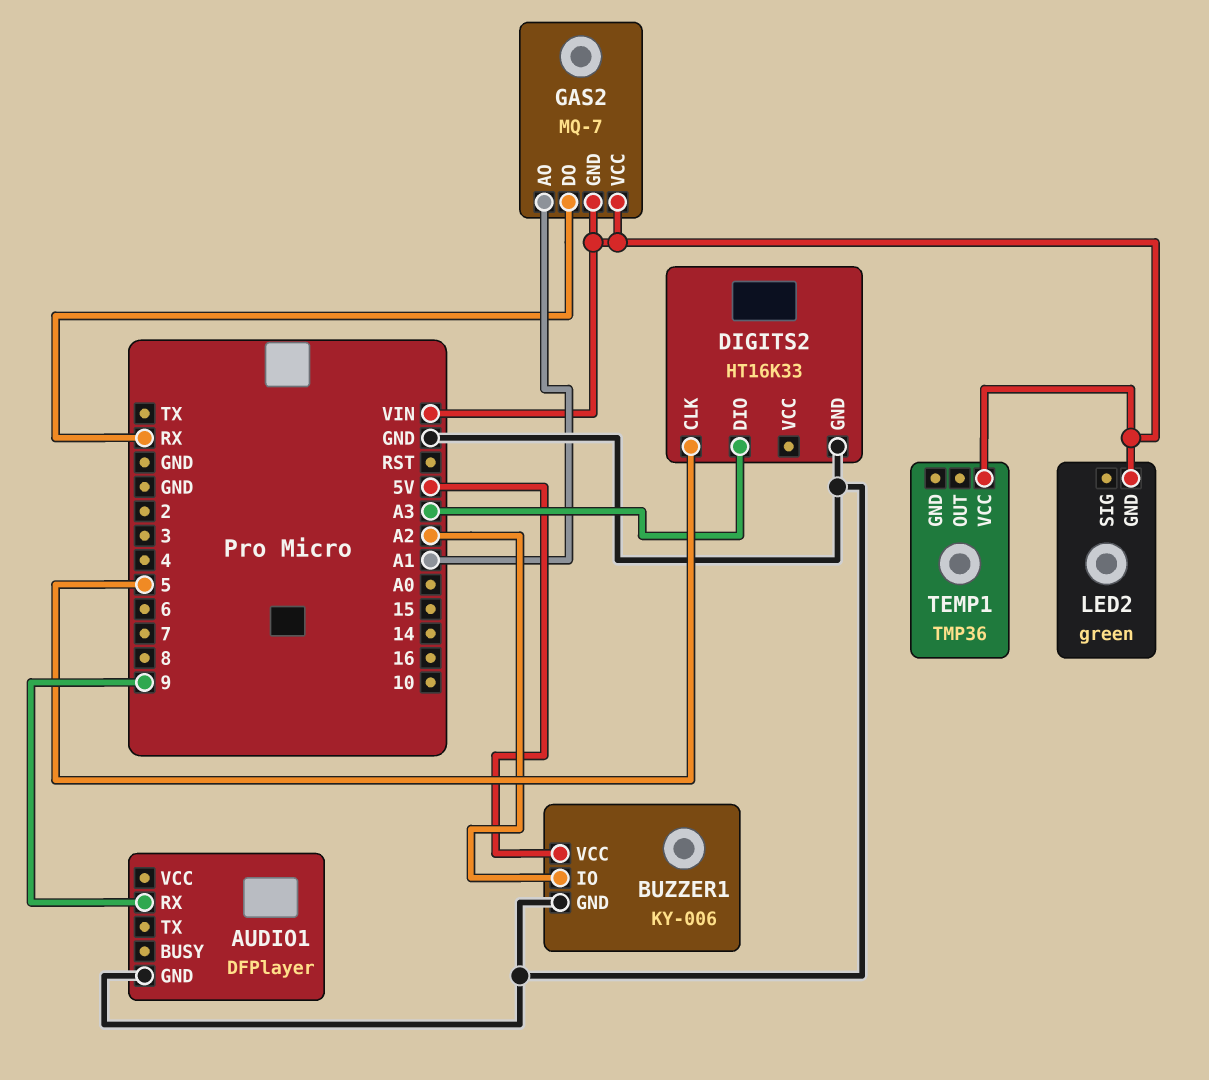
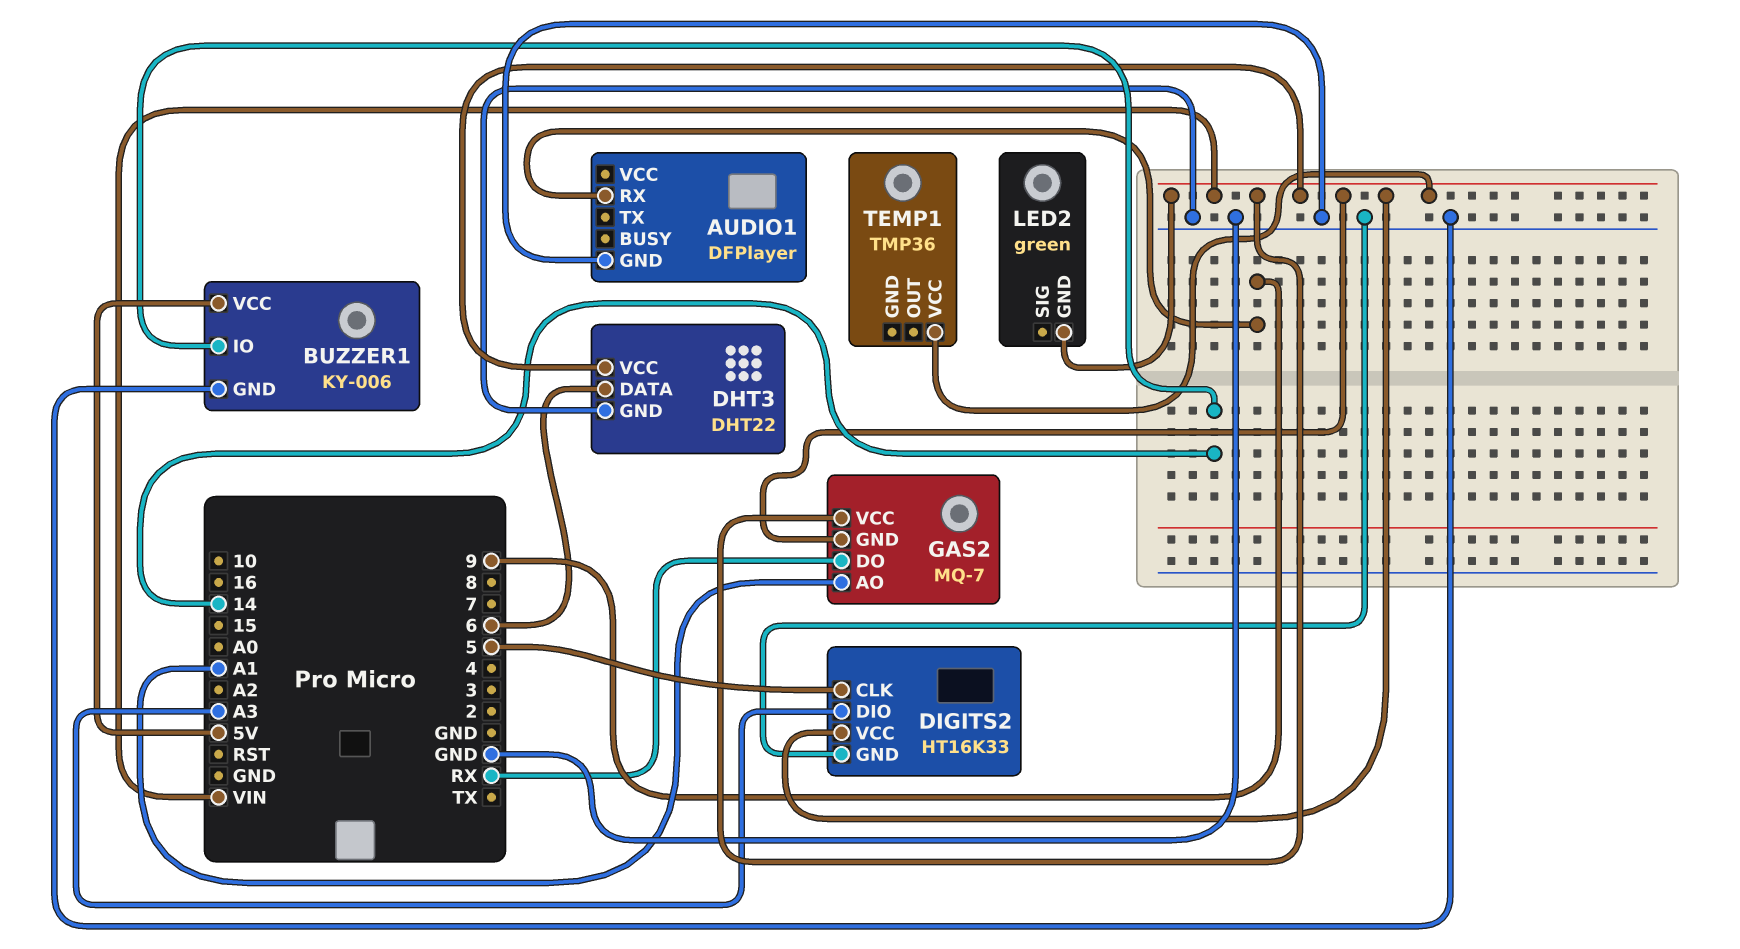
BUZZER1 pin IO: A2 -> 14
DHT3: none -> DHT22
DHT3 pin DATA: none -> 6
DHT3 pin GND: none -> GND
DHT3 pin VCC: none -> VIN
DIGITS2 pin VCC: none -> VIN

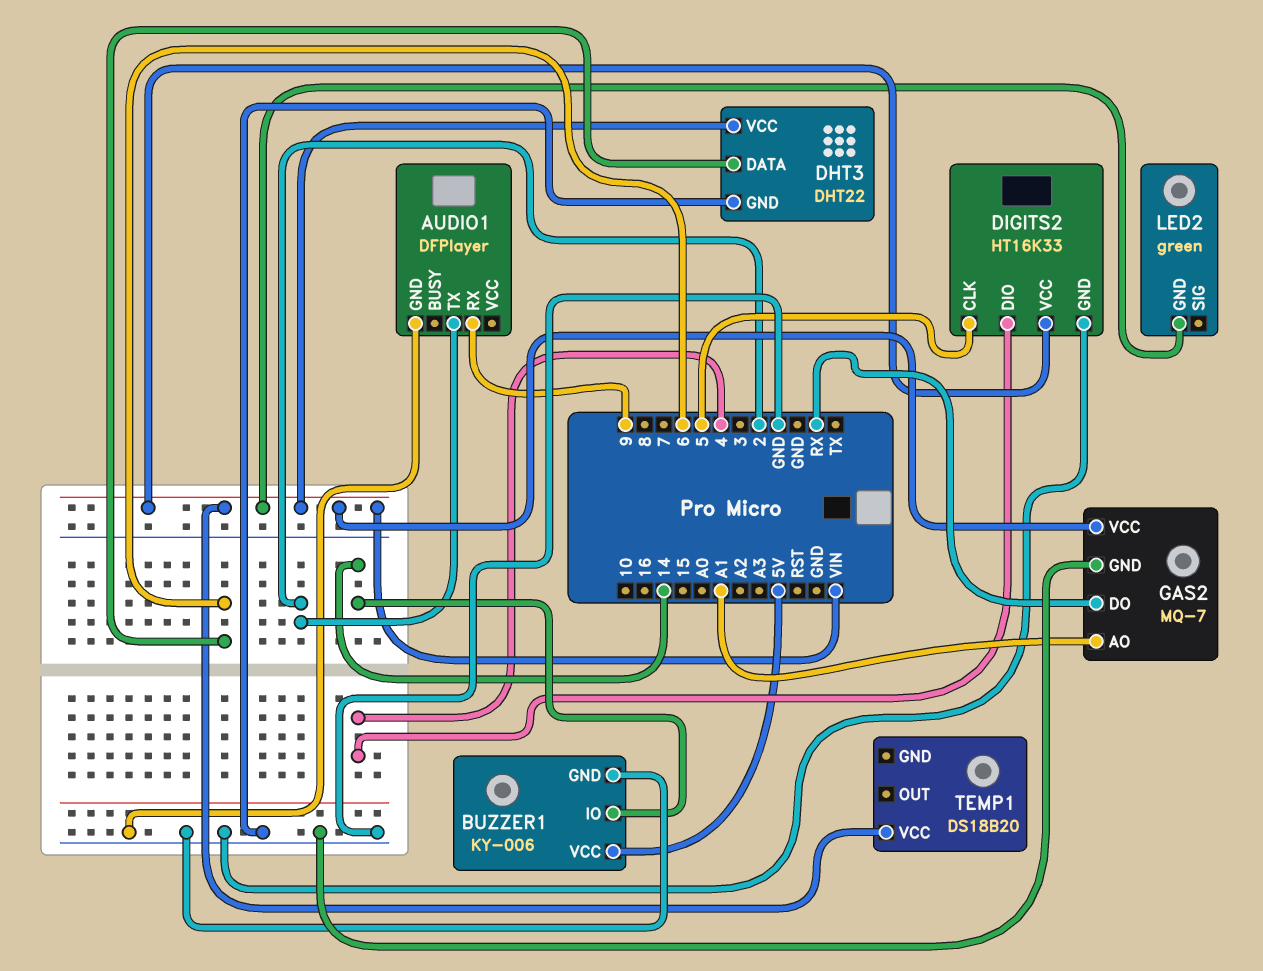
AUDIO1 pin TX: none -> 2
DIGITS2 pin DIO: A3 -> 4
GAS2 pin GND: VIN -> GND
TEMP1: TMP36 -> DS18B20

